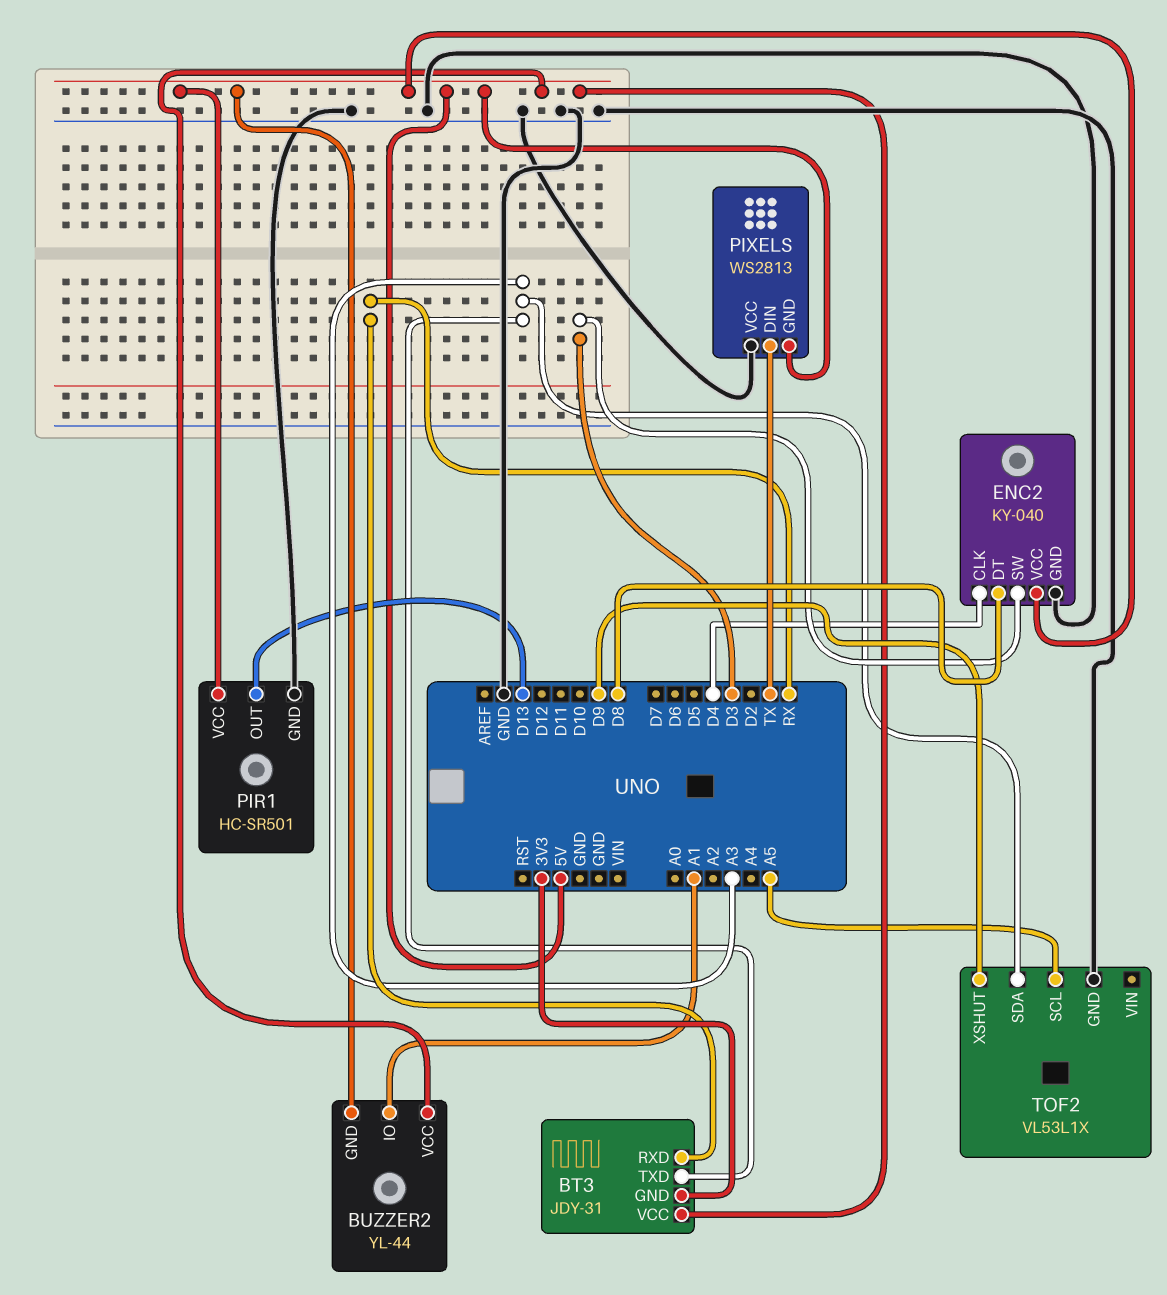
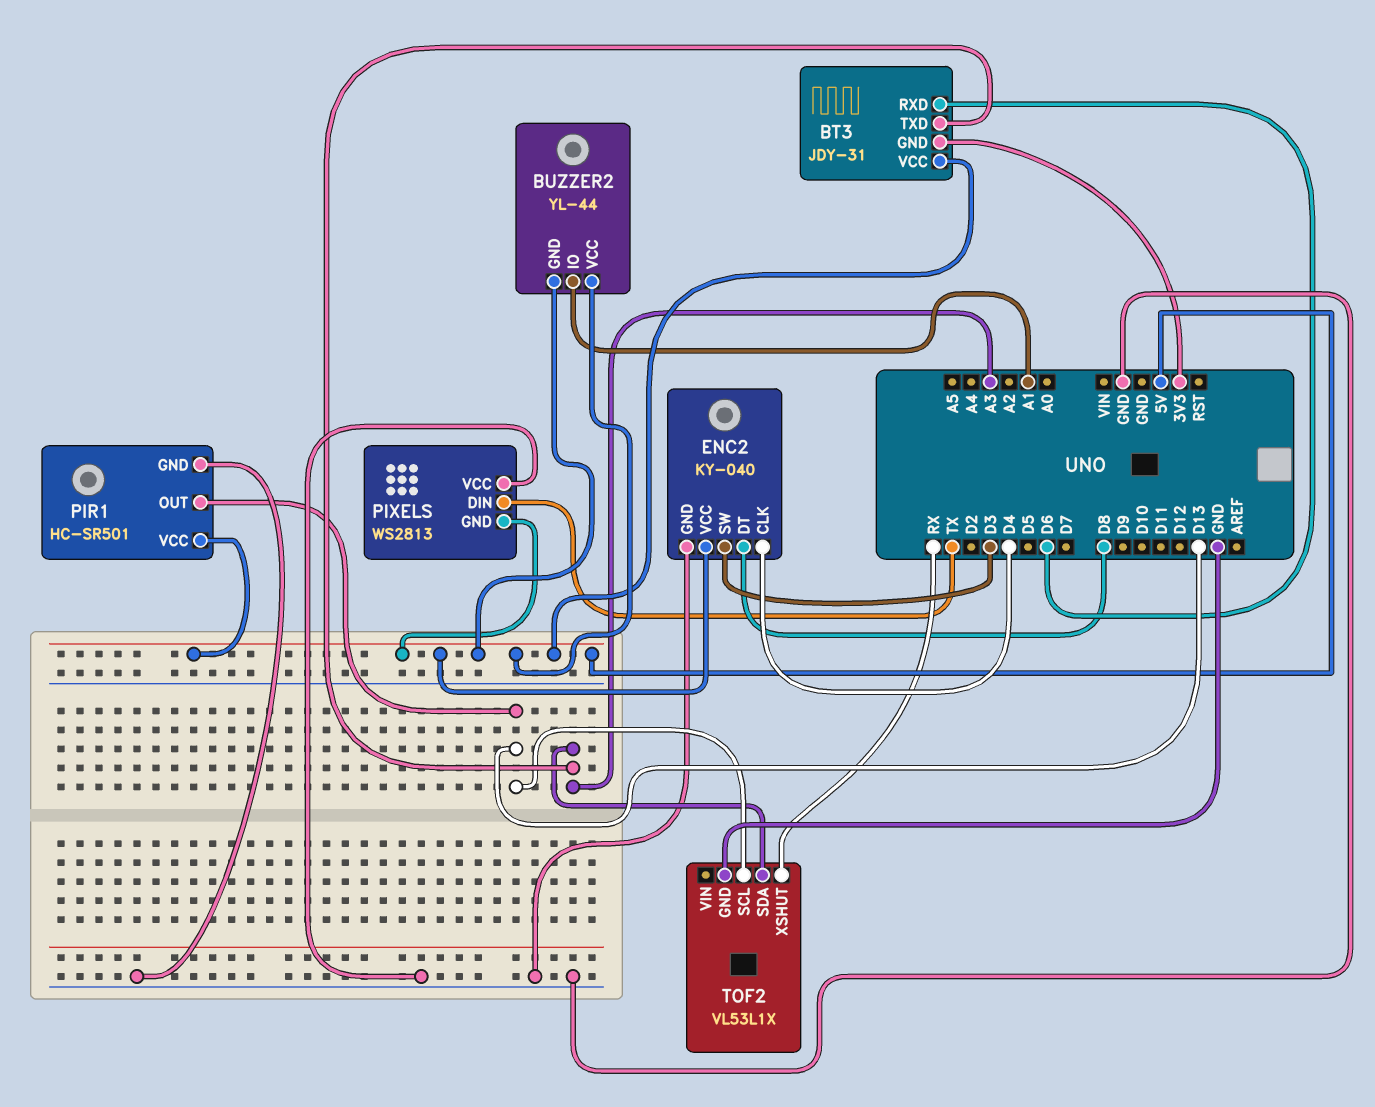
BT3 pin RXD: RX -> D6
TOF2 pin SCL: A5 -> D13
TOF2 pin XSHUT: D9 -> RX

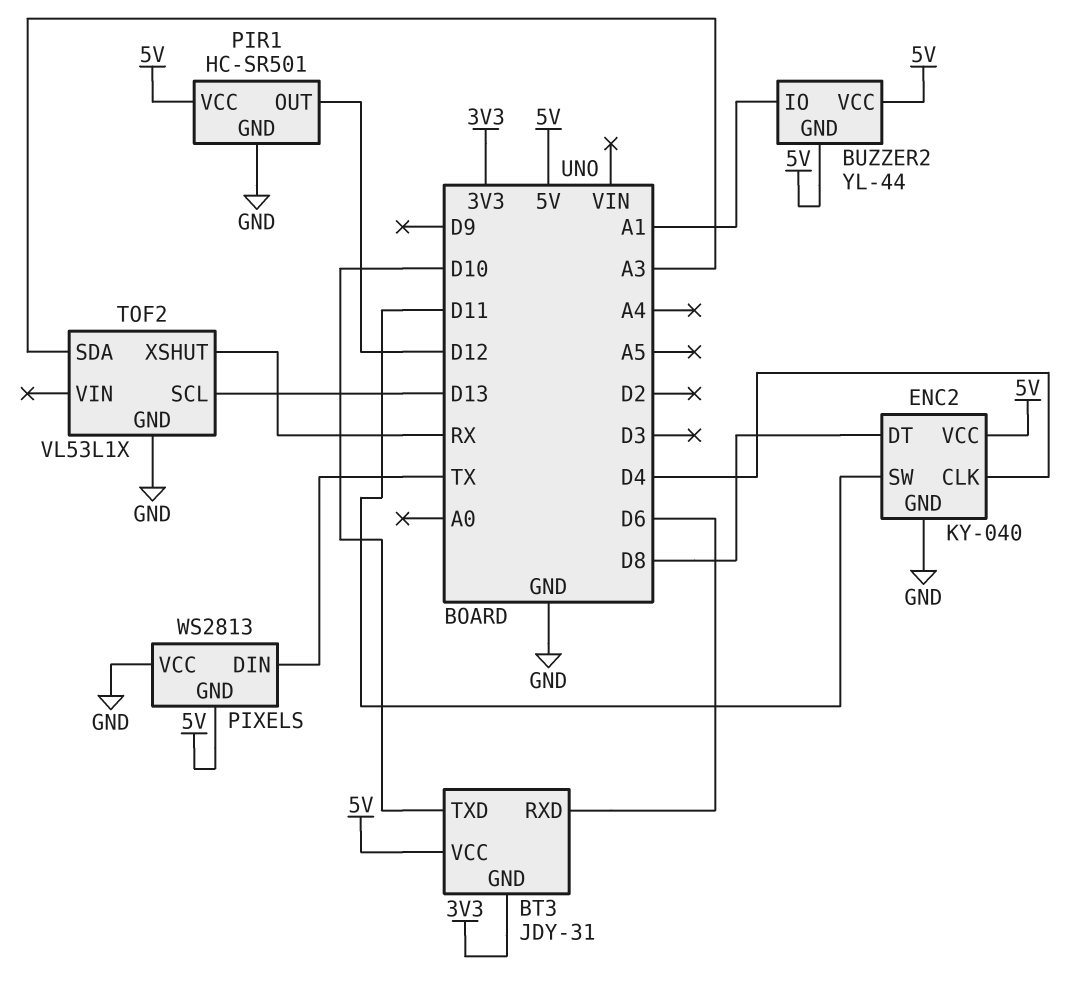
BT3 pin TXD: A3 -> D10
ENC2 pin SW: D3 -> D11
PIR1 pin OUT: D13 -> D12

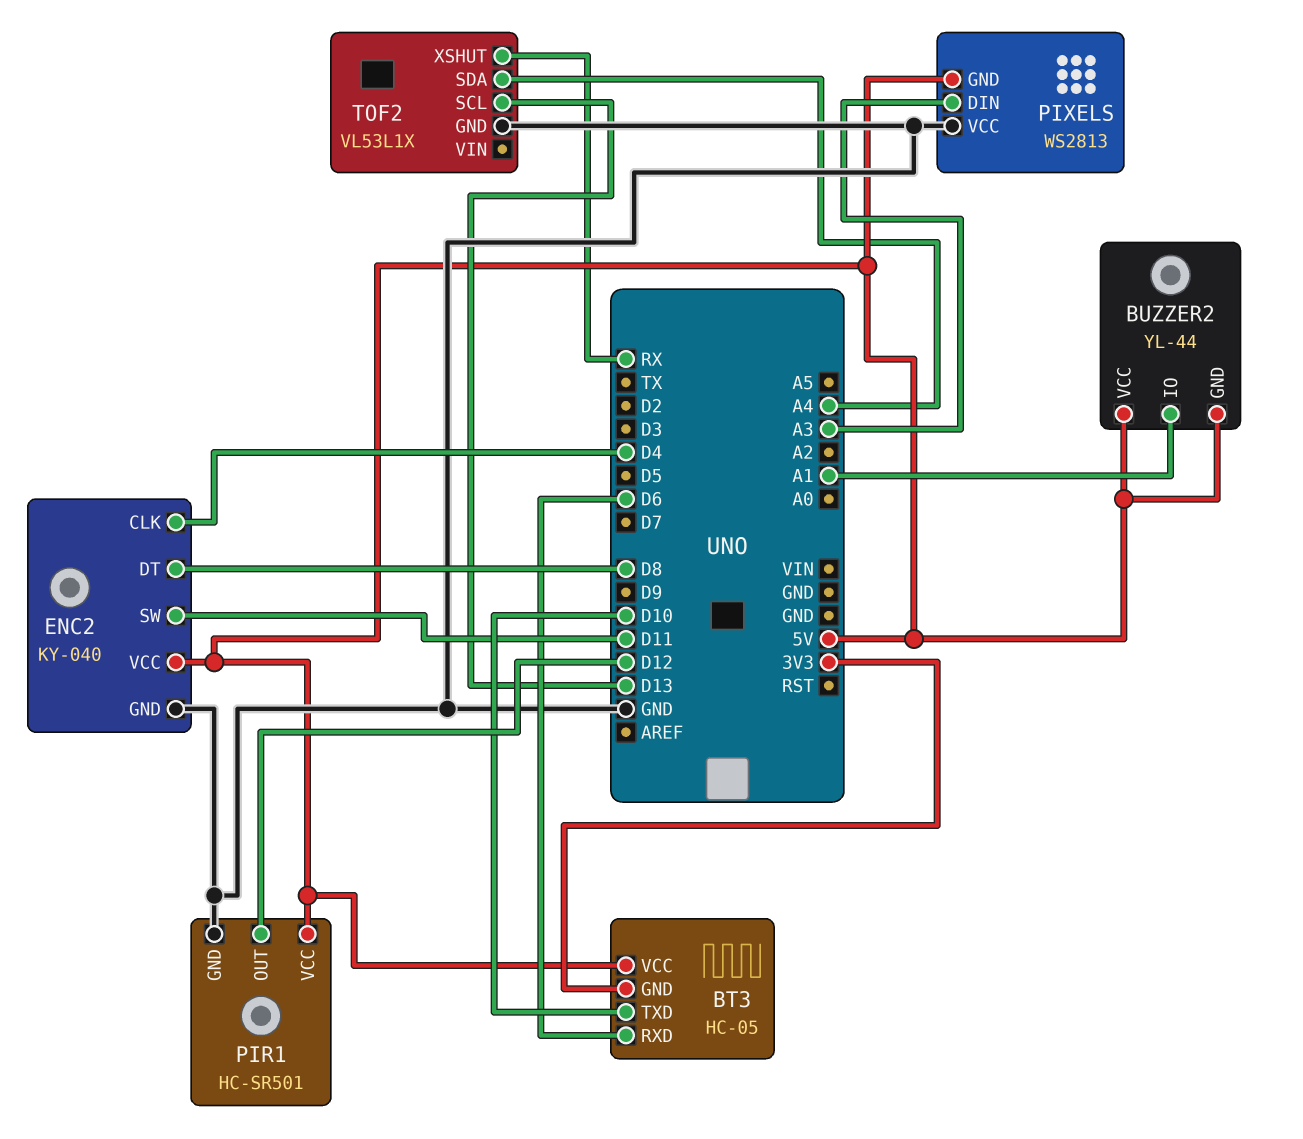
BT3: JDY-31 -> HC-05
PIXELS pin DIN: TX -> A3
TOF2 pin SDA: A3 -> A4

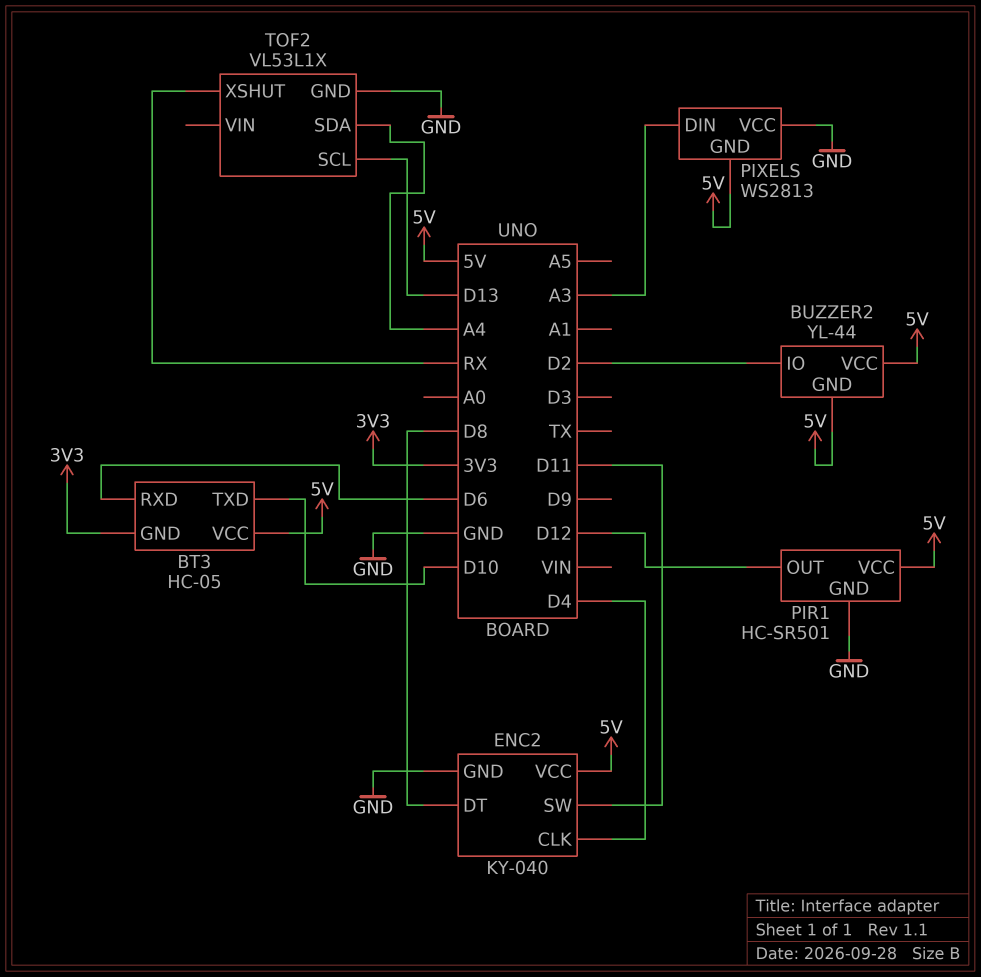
BUZZER2 pin IO: A1 -> D2

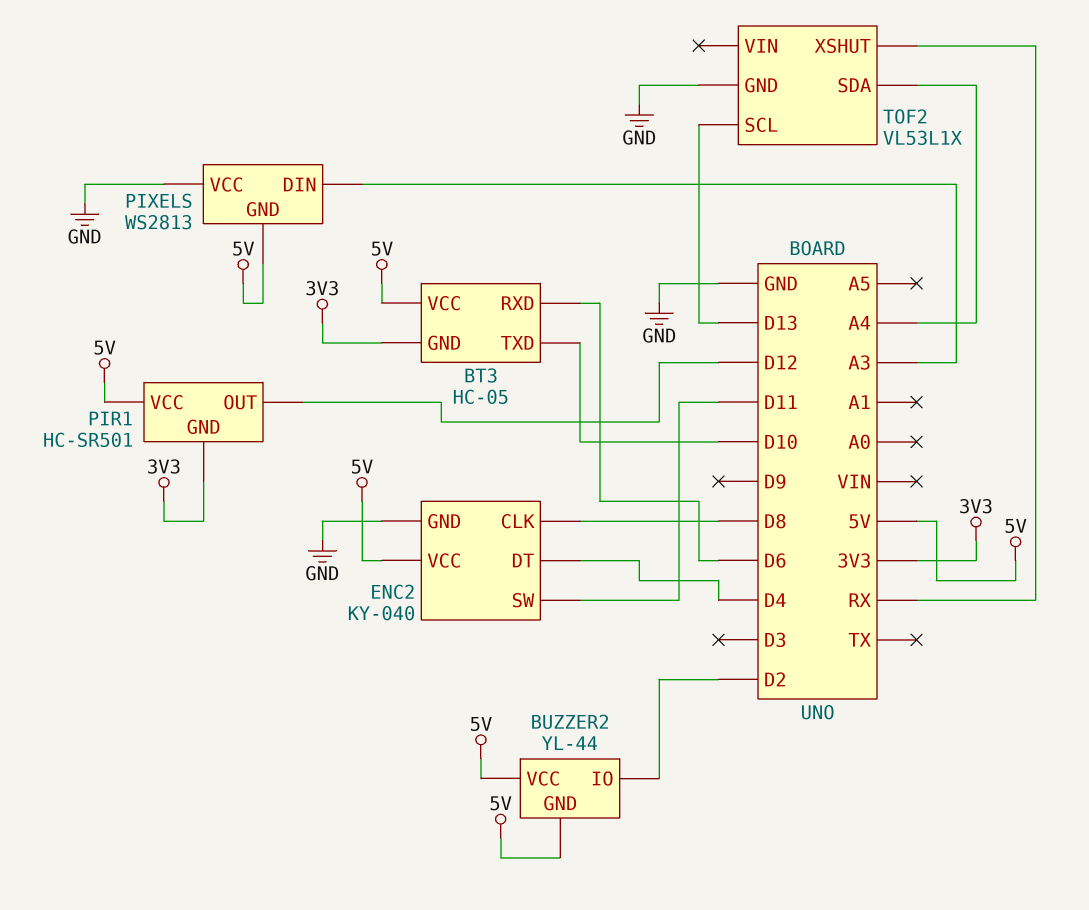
ENC2 pin CLK: D4 -> D8
ENC2 pin DT: D8 -> D4
PIR1 pin GND: GND -> 3V3

